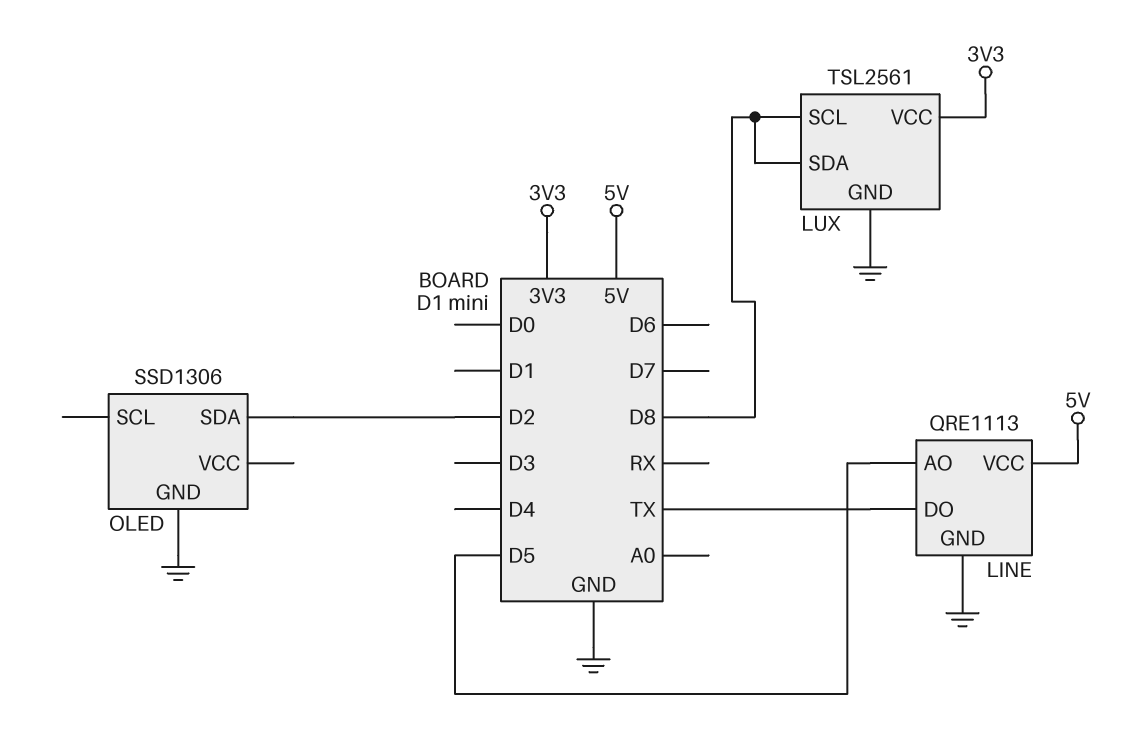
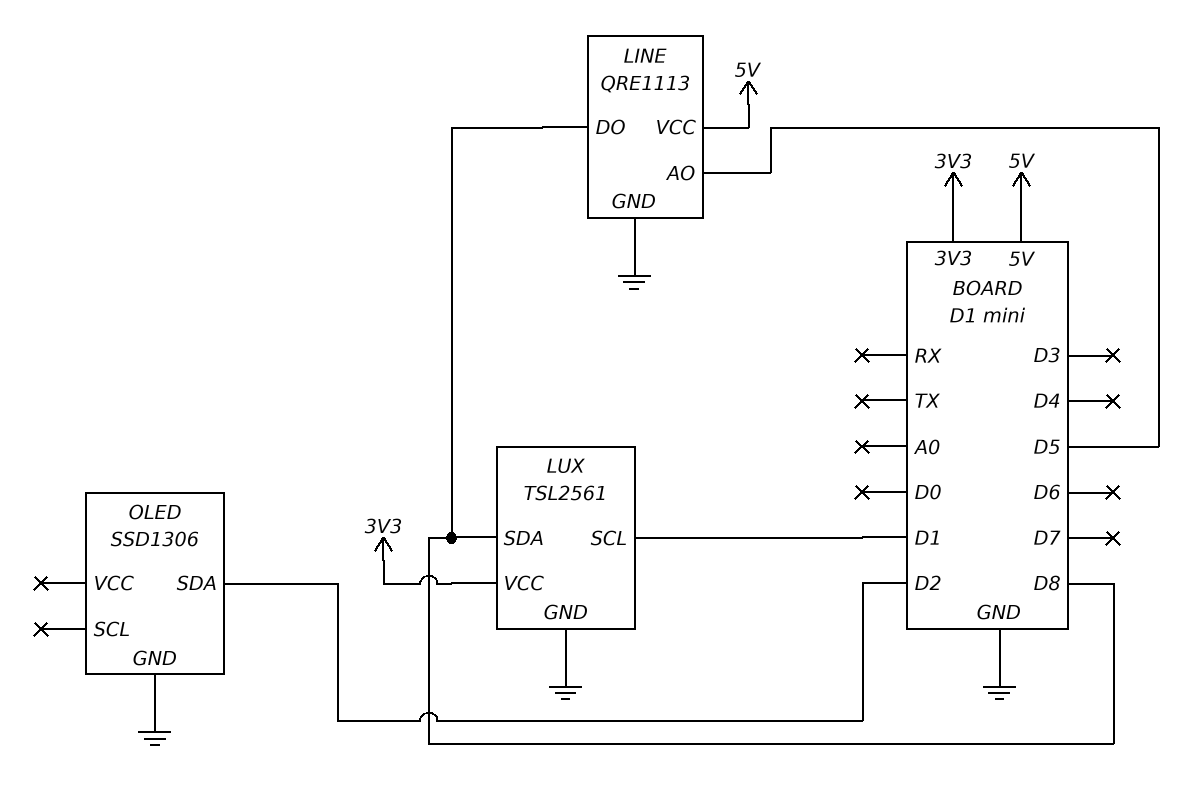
LINE pin DO: TX -> D8
LUX pin SCL: D8 -> D1

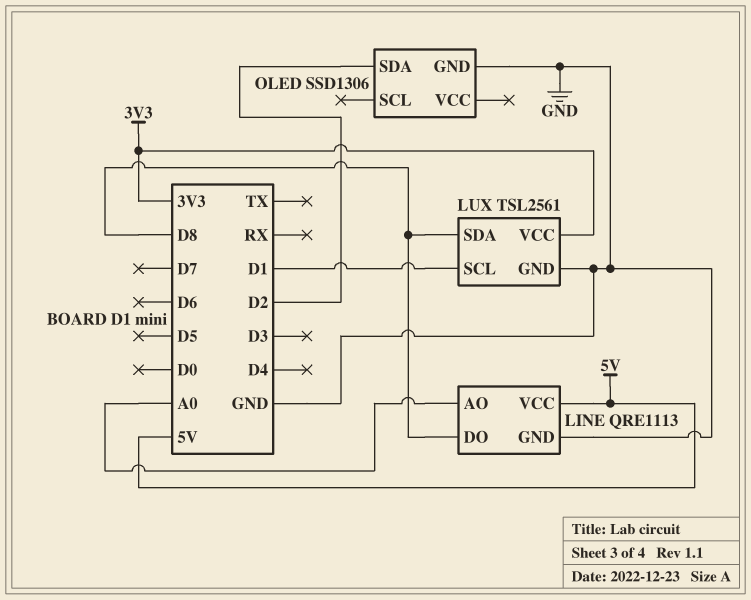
LINE pin AO: D5 -> A0

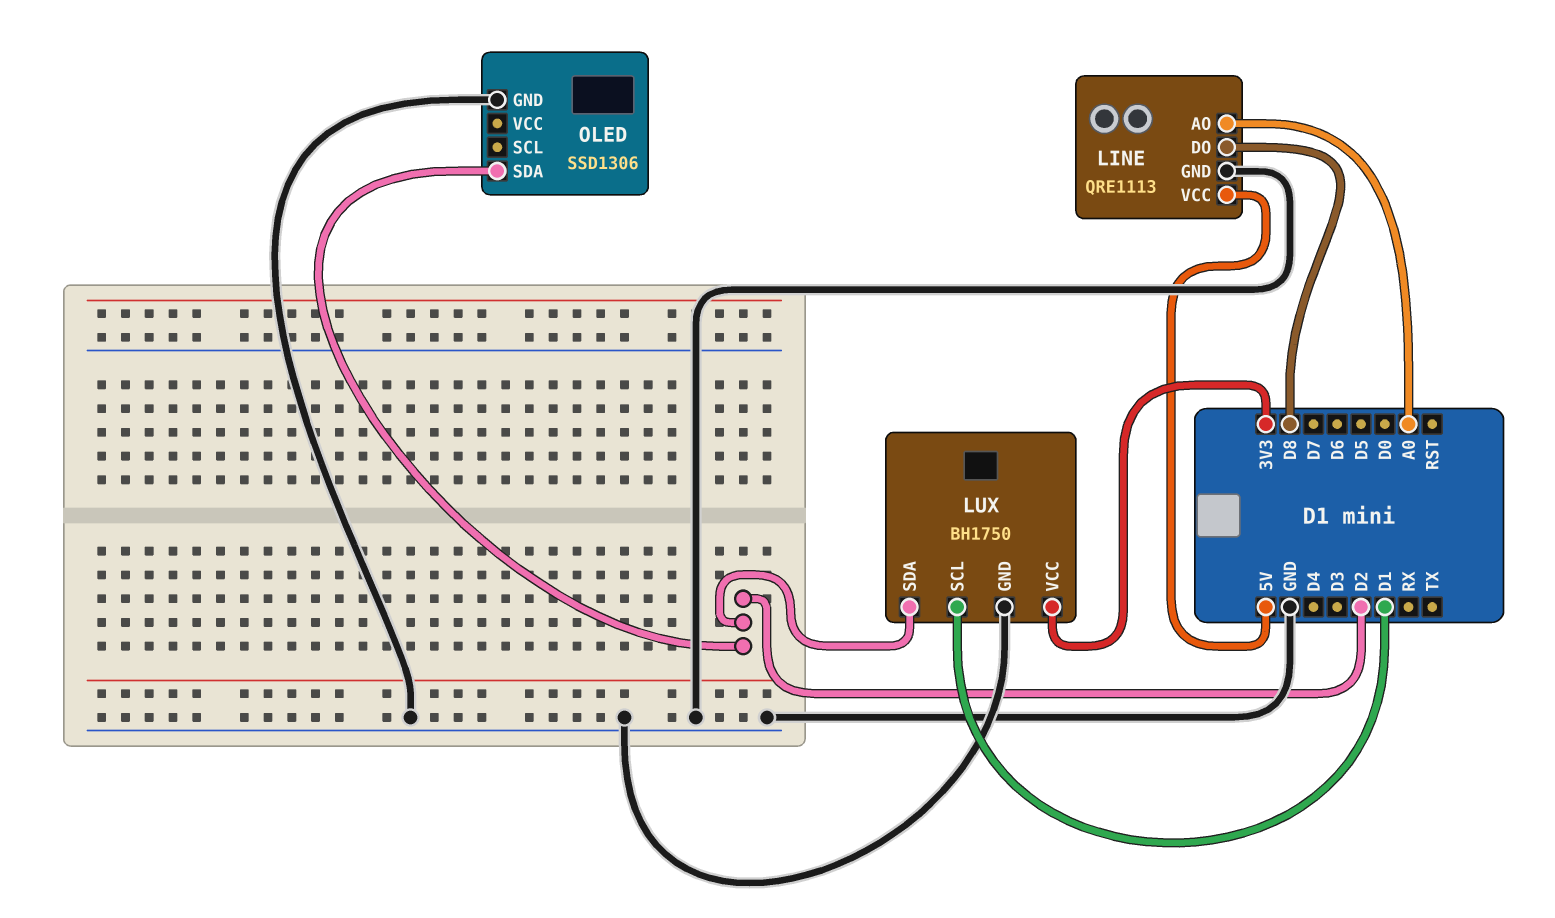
LUX: TSL2561 -> BH1750
LUX pin SDA: D8 -> D2

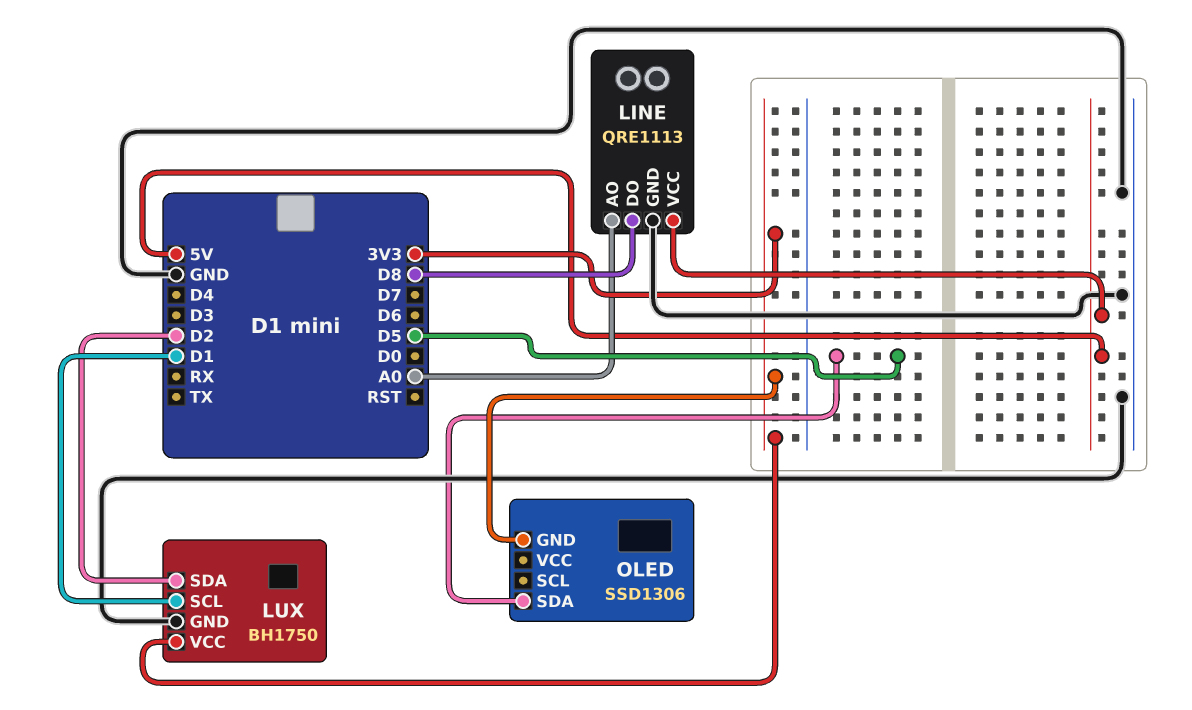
OLED pin GND: GND -> 3V3
OLED pin SDA: D2 -> D5

